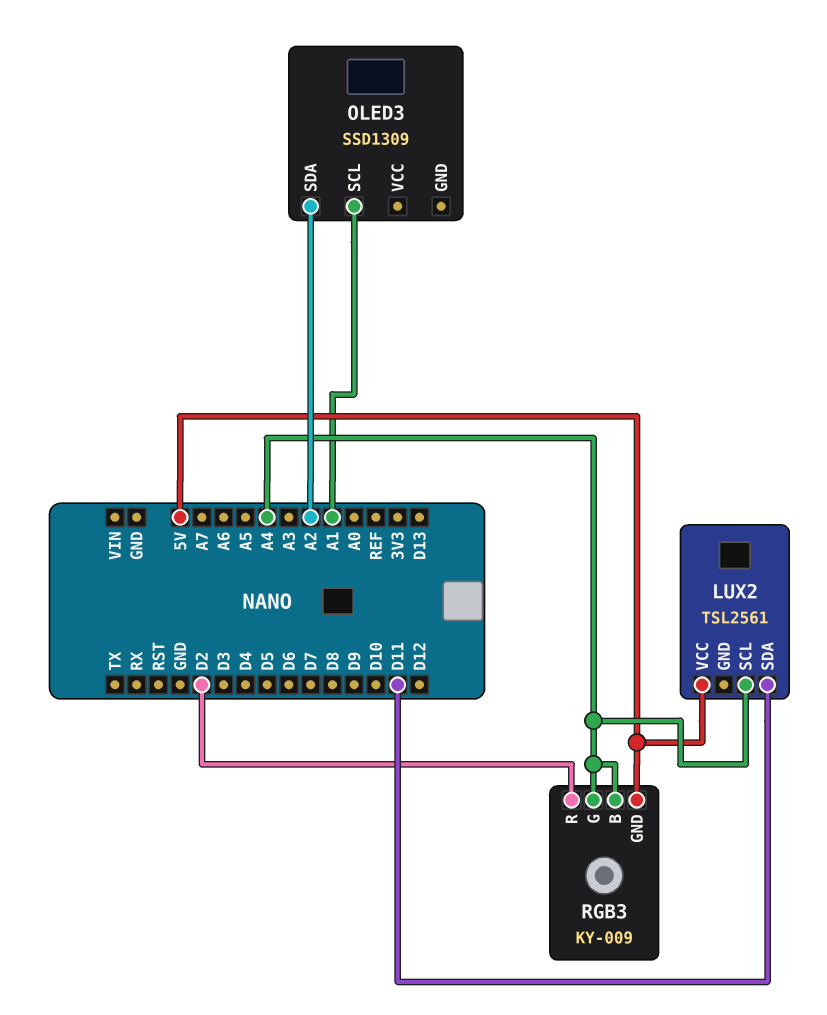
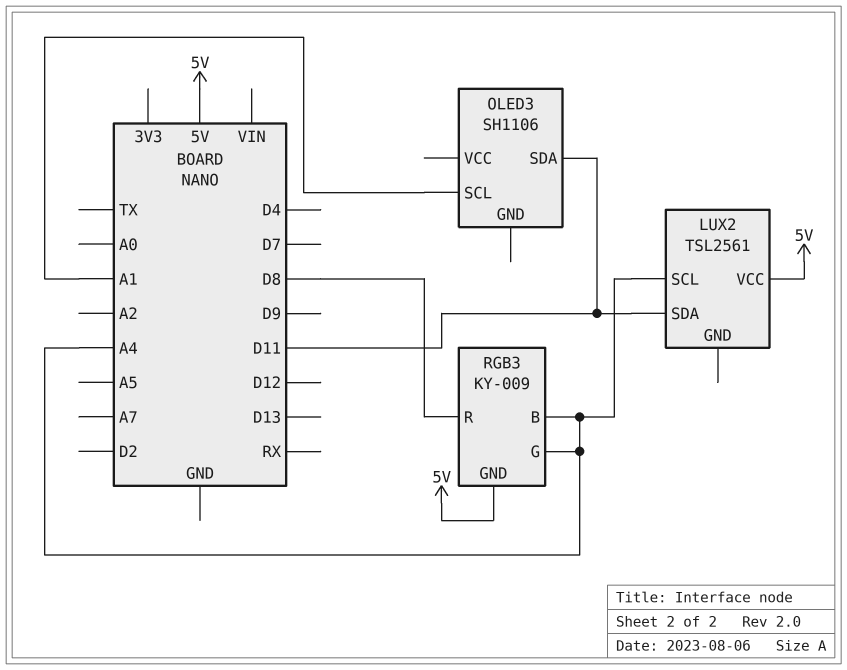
OLED3: SSD1309 -> SH1106
OLED3 pin SDA: A2 -> D11
RGB3 pin R: D2 -> D8

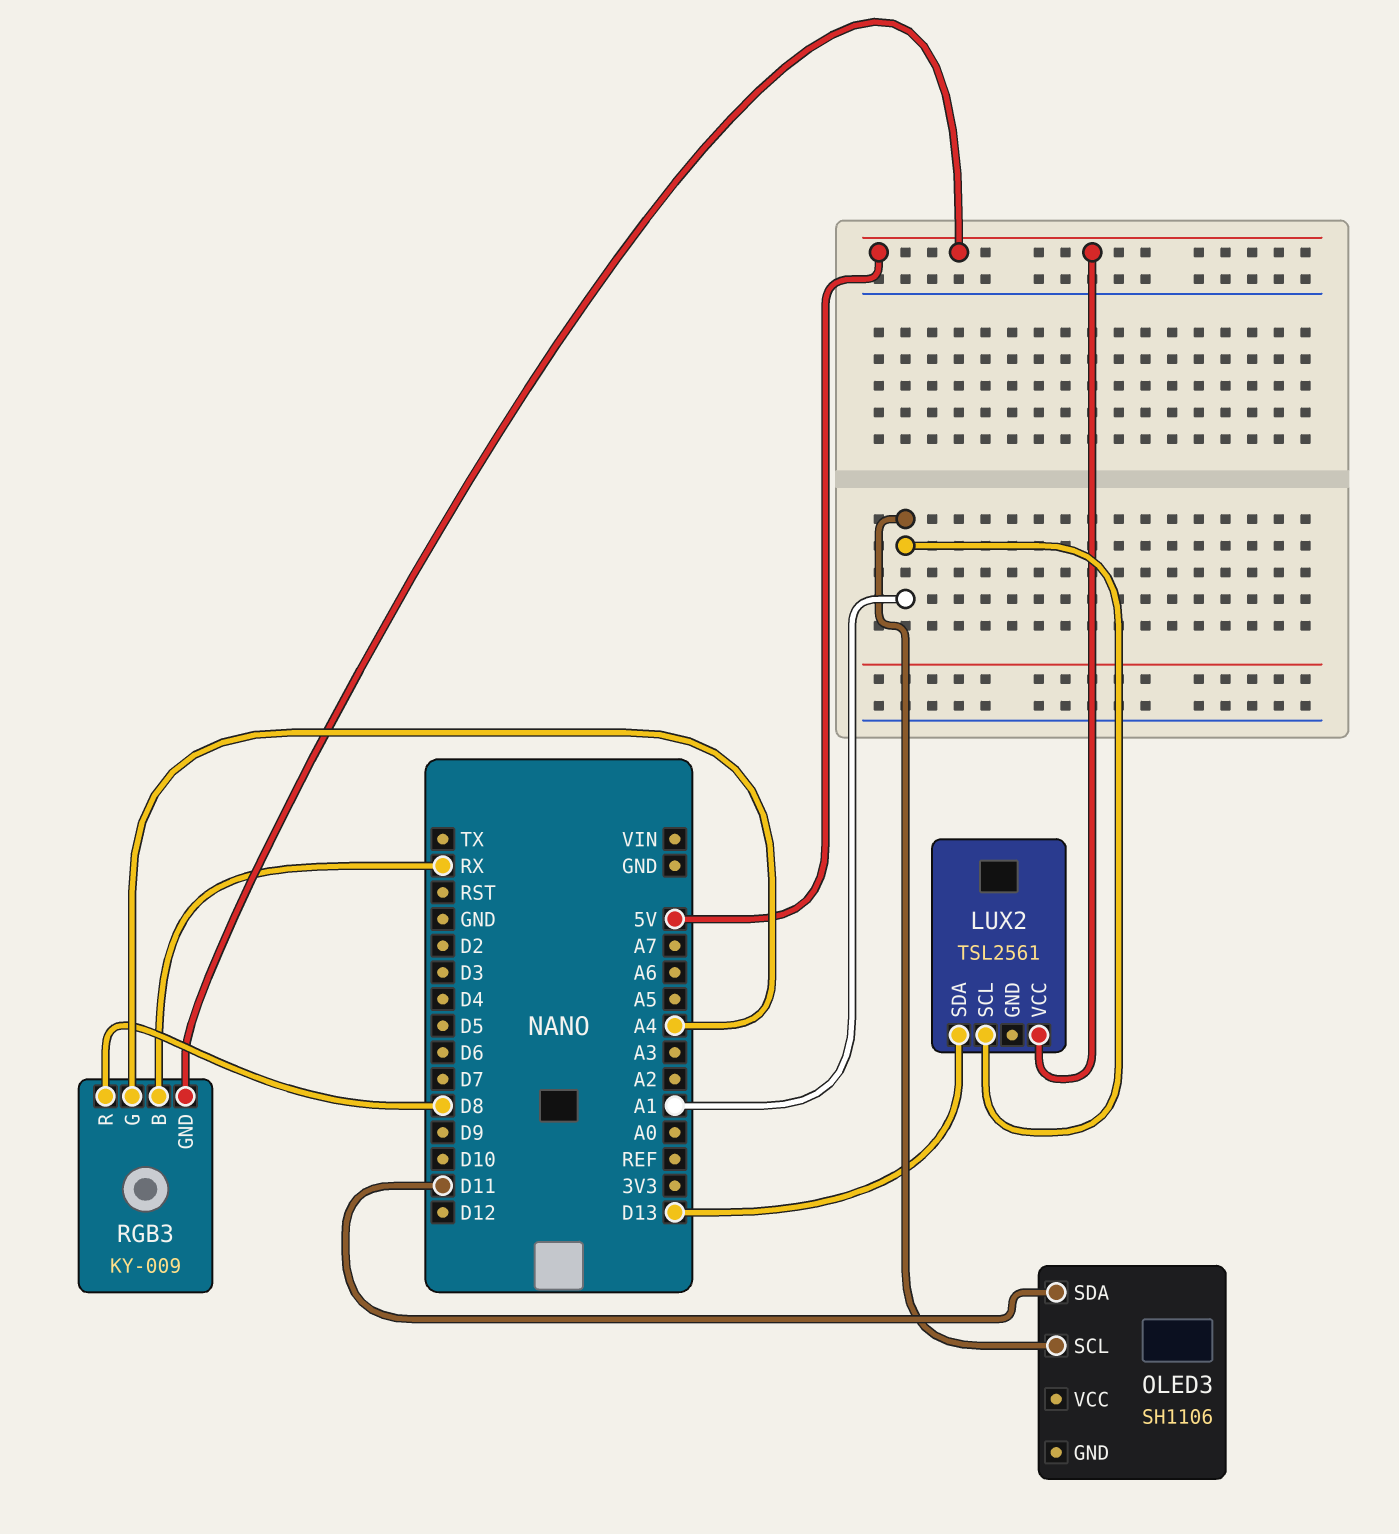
LUX2 pin SCL: A4 -> A1
LUX2 pin SDA: D11 -> D13
RGB3 pin B: A4 -> RX

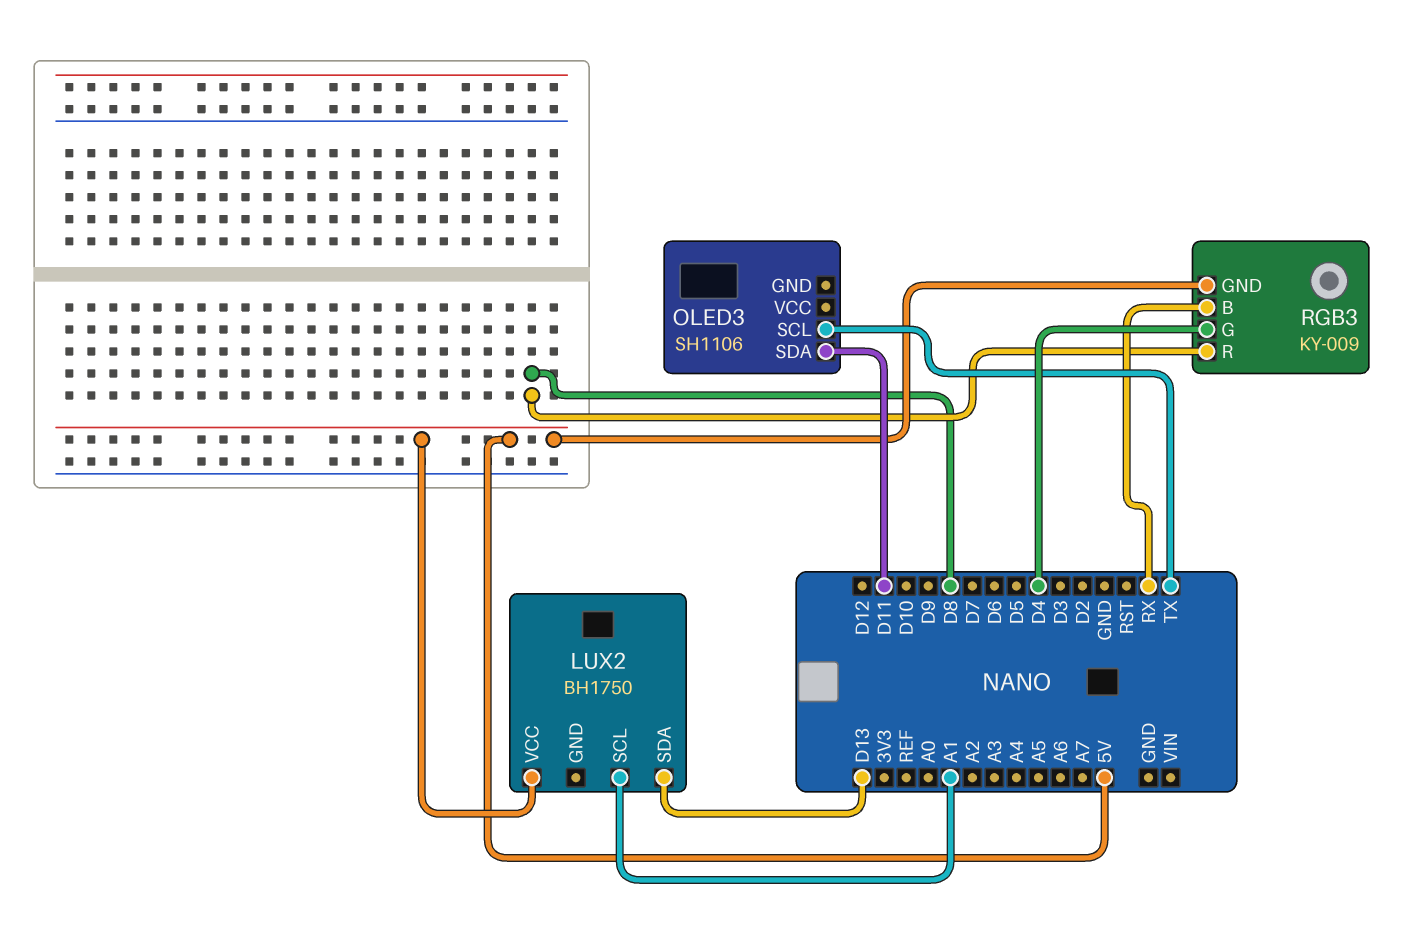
LUX2: TSL2561 -> BH1750
OLED3 pin SCL: A1 -> TX
RGB3 pin G: A4 -> D4

